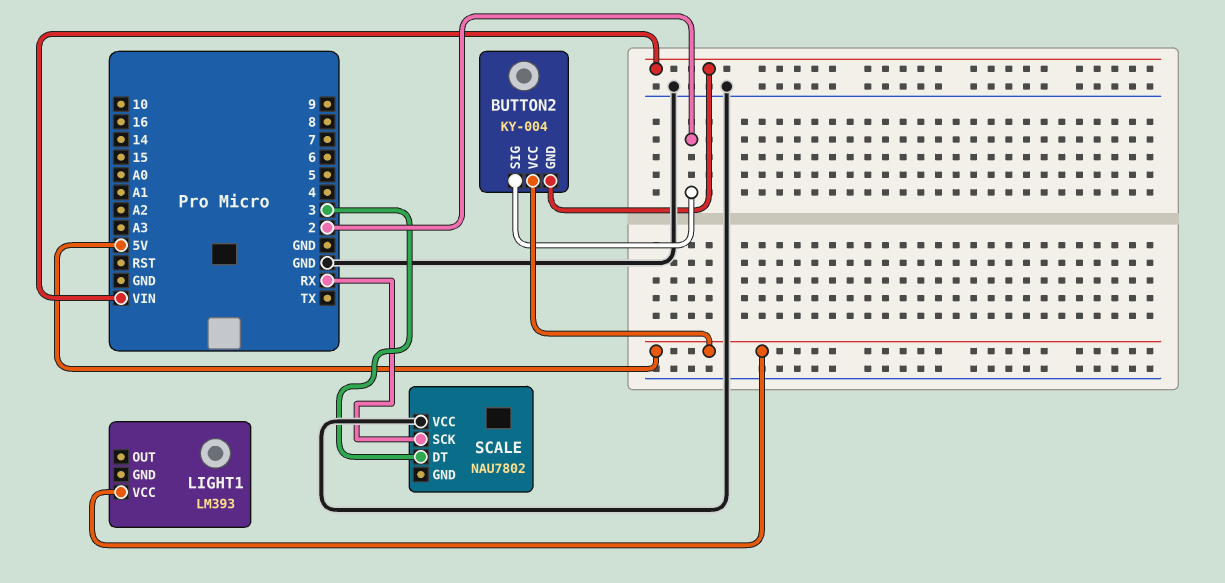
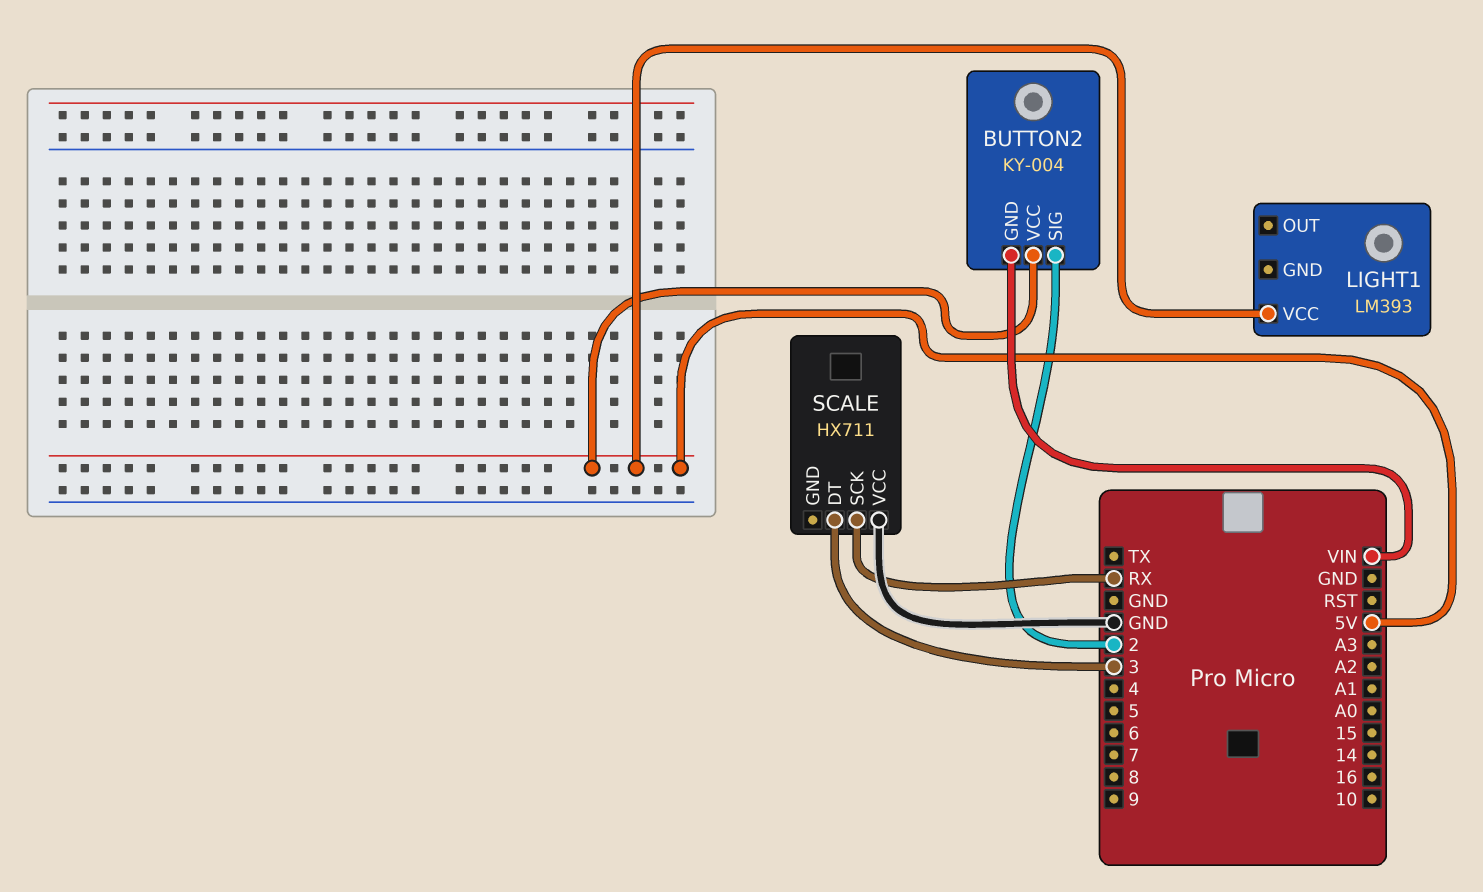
SCALE: NAU7802 -> HX711

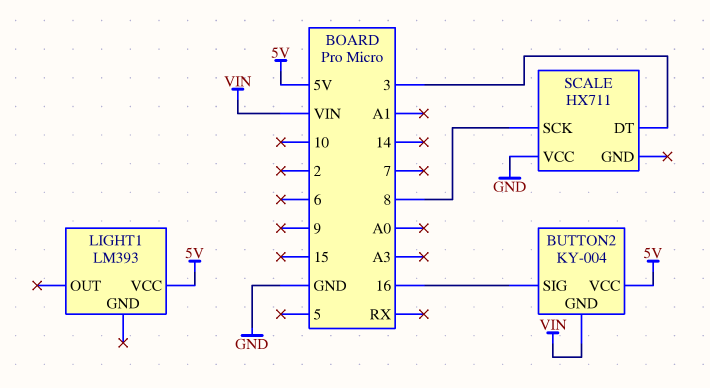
BUTTON2 pin SIG: 2 -> 16
SCALE pin SCK: RX -> 8

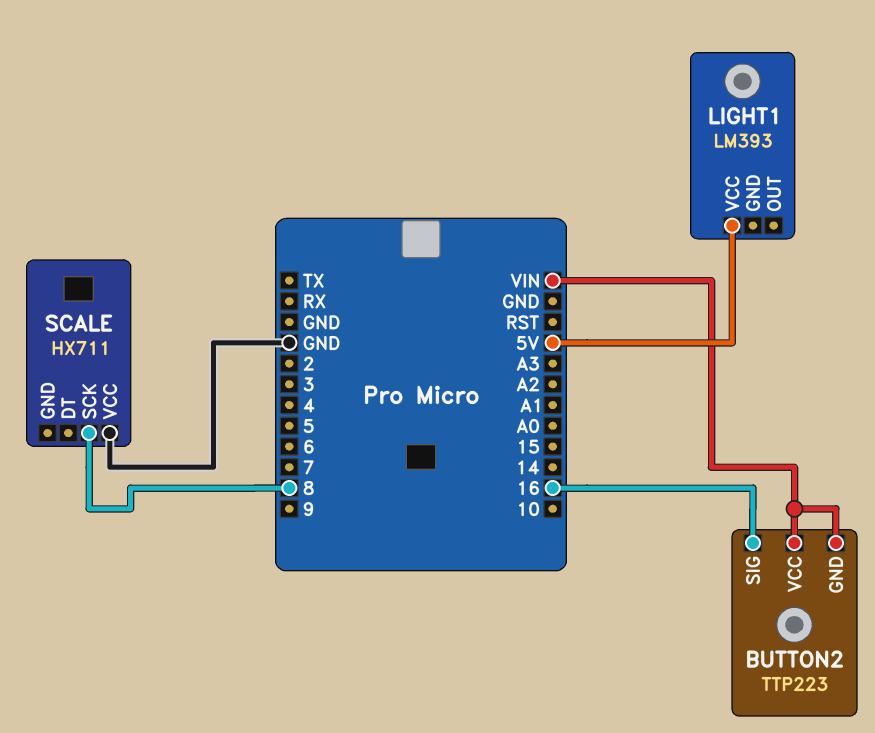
BUTTON2: KY-004 -> TTP223
BUTTON2 pin VCC: 5V -> VIN
SCALE pin DT: 3 -> none

